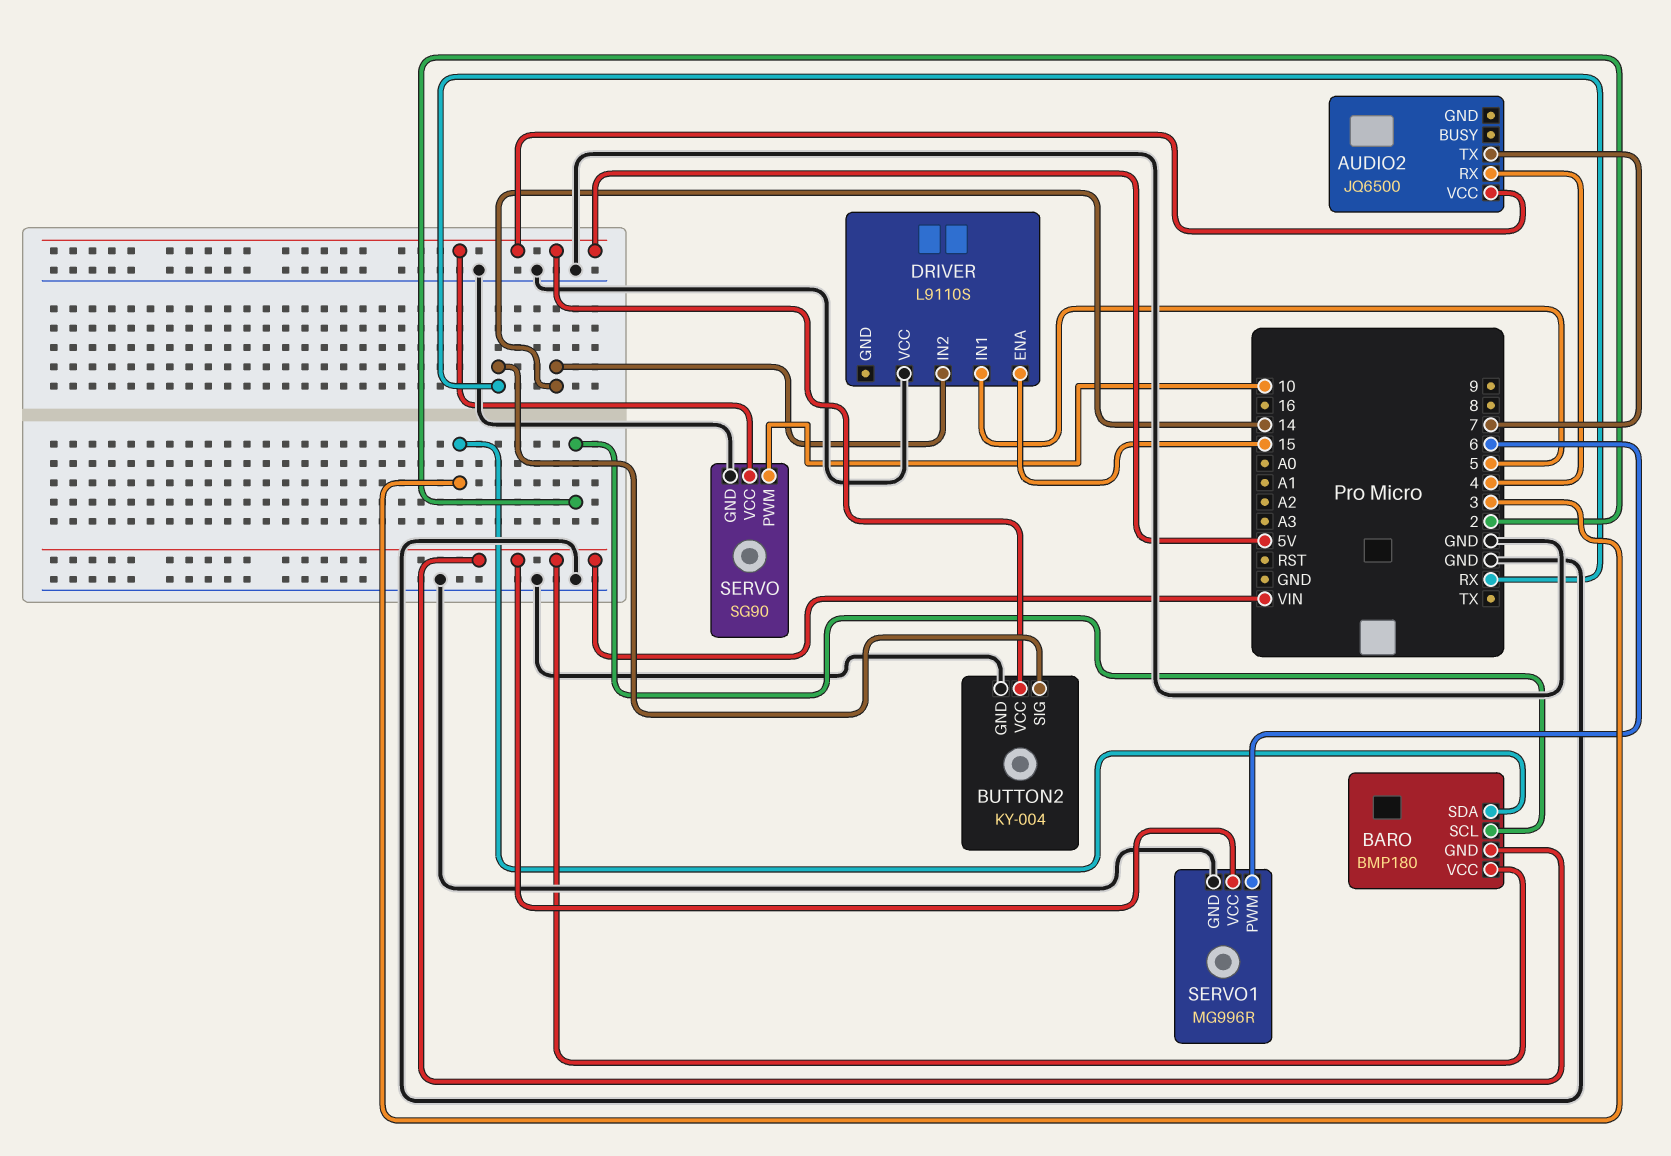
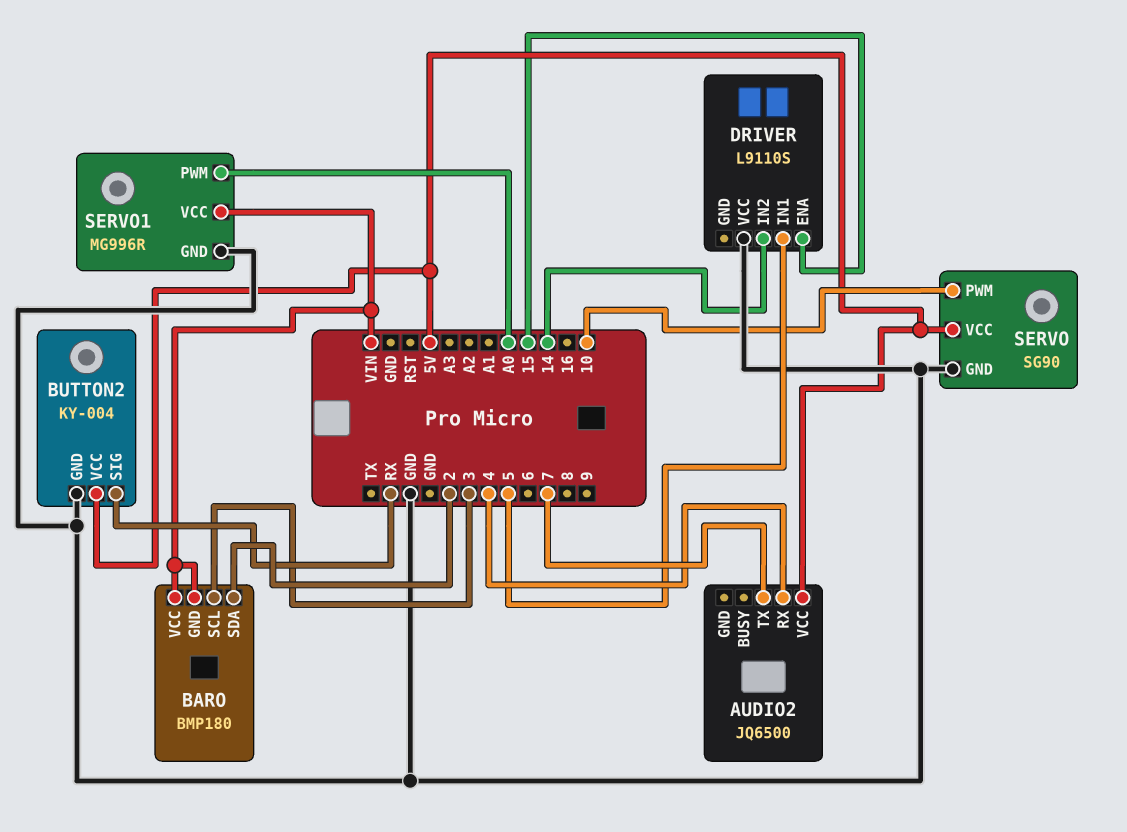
BARO pin SCL: 2 -> 3
BARO pin SDA: 3 -> 2
SERVO1 pin PWM: 6 -> A0

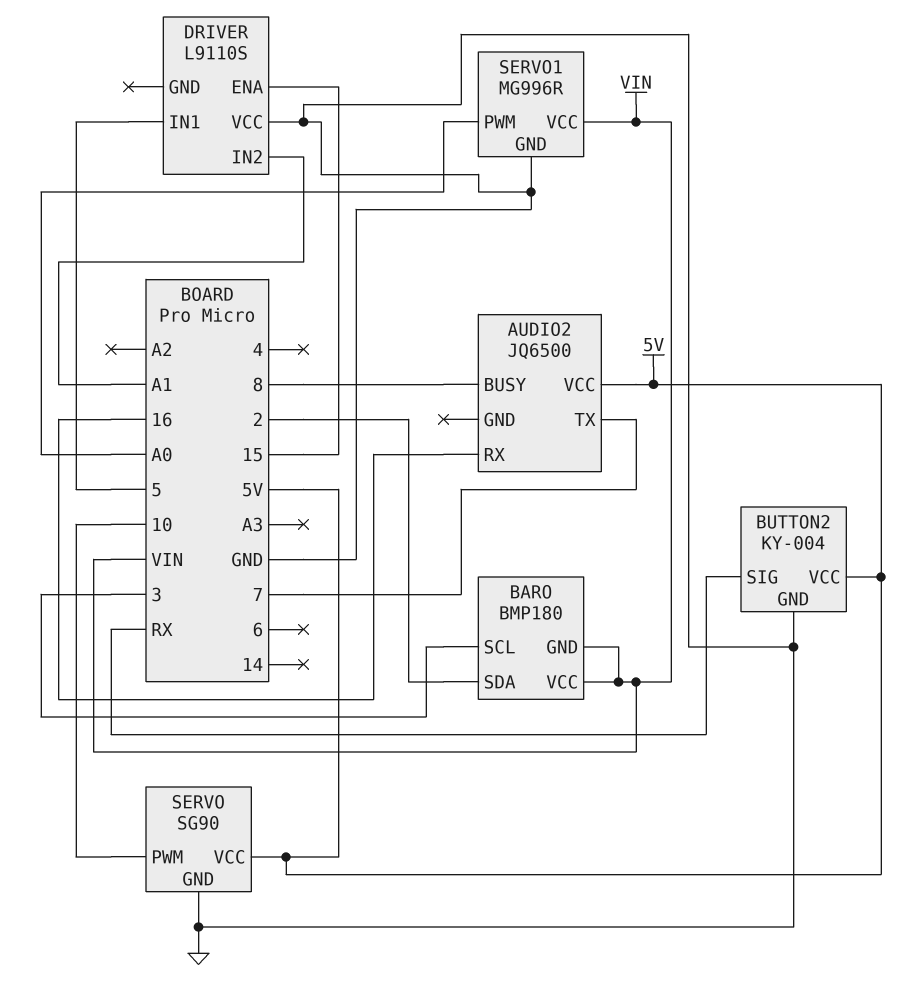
AUDIO2 pin BUSY: none -> 8
AUDIO2 pin RX: 4 -> 16
DRIVER pin IN2: 14 -> A1

